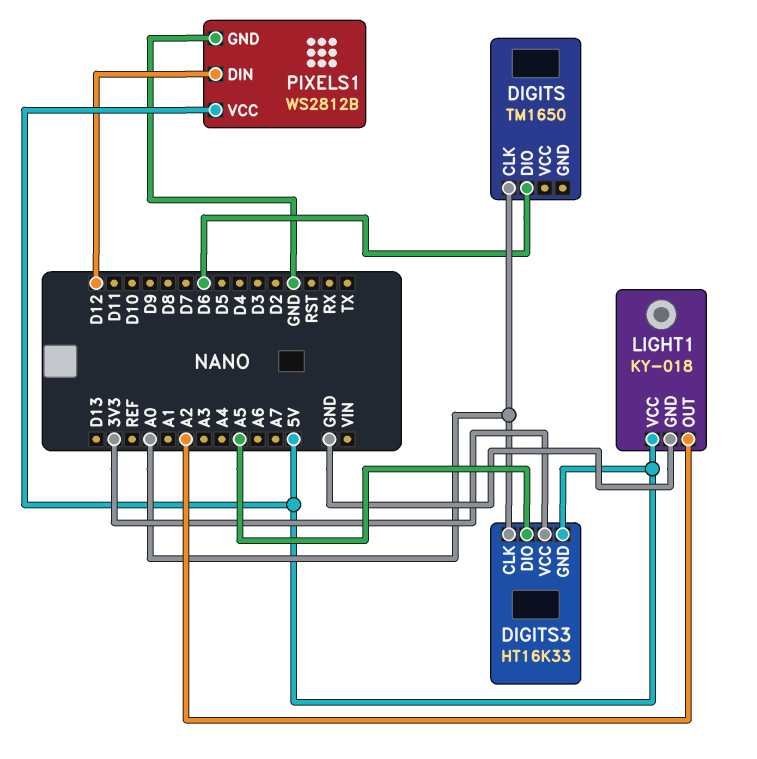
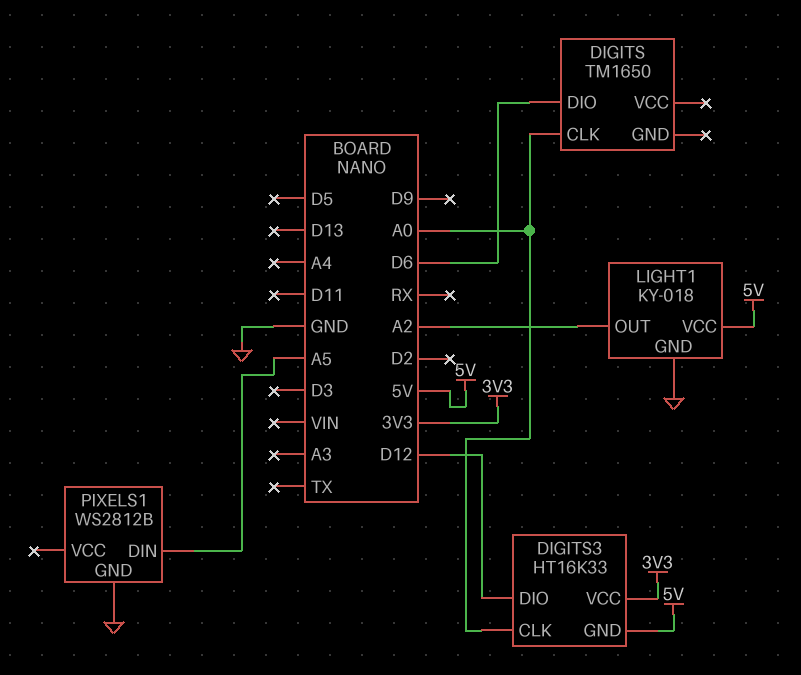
DIGITS3 pin DIO: A5 -> D12
PIXELS1 pin DIN: D12 -> A5
PIXELS1 pin VCC: 5V -> none

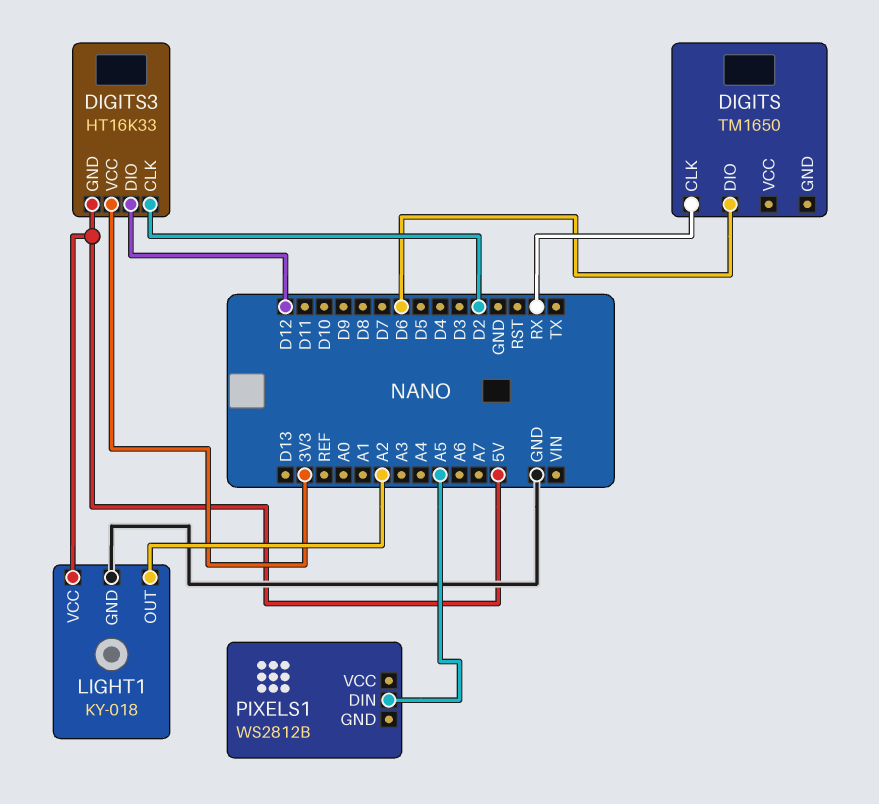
DIGITS pin CLK: A0 -> RX
DIGITS3 pin CLK: A0 -> D2
PIXELS1 pin GND: GND -> none

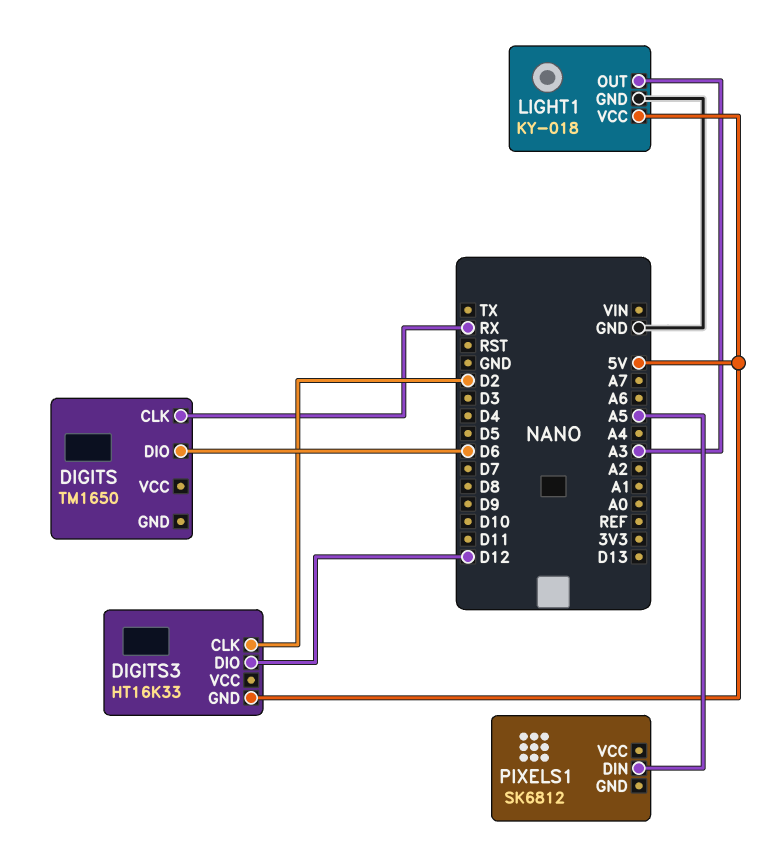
DIGITS3 pin VCC: 3V3 -> none
LIGHT1 pin OUT: A2 -> A3
PIXELS1: WS2812B -> SK6812

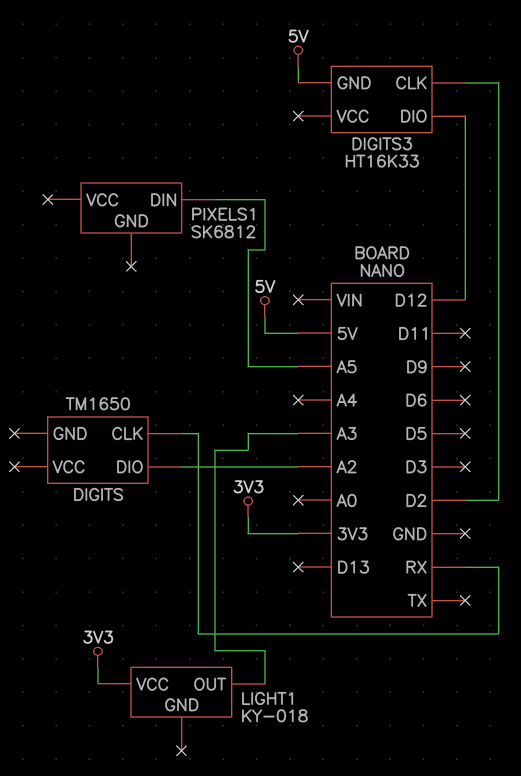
DIGITS pin DIO: D6 -> A2
LIGHT1 pin GND: GND -> none
LIGHT1 pin VCC: 5V -> 3V3

